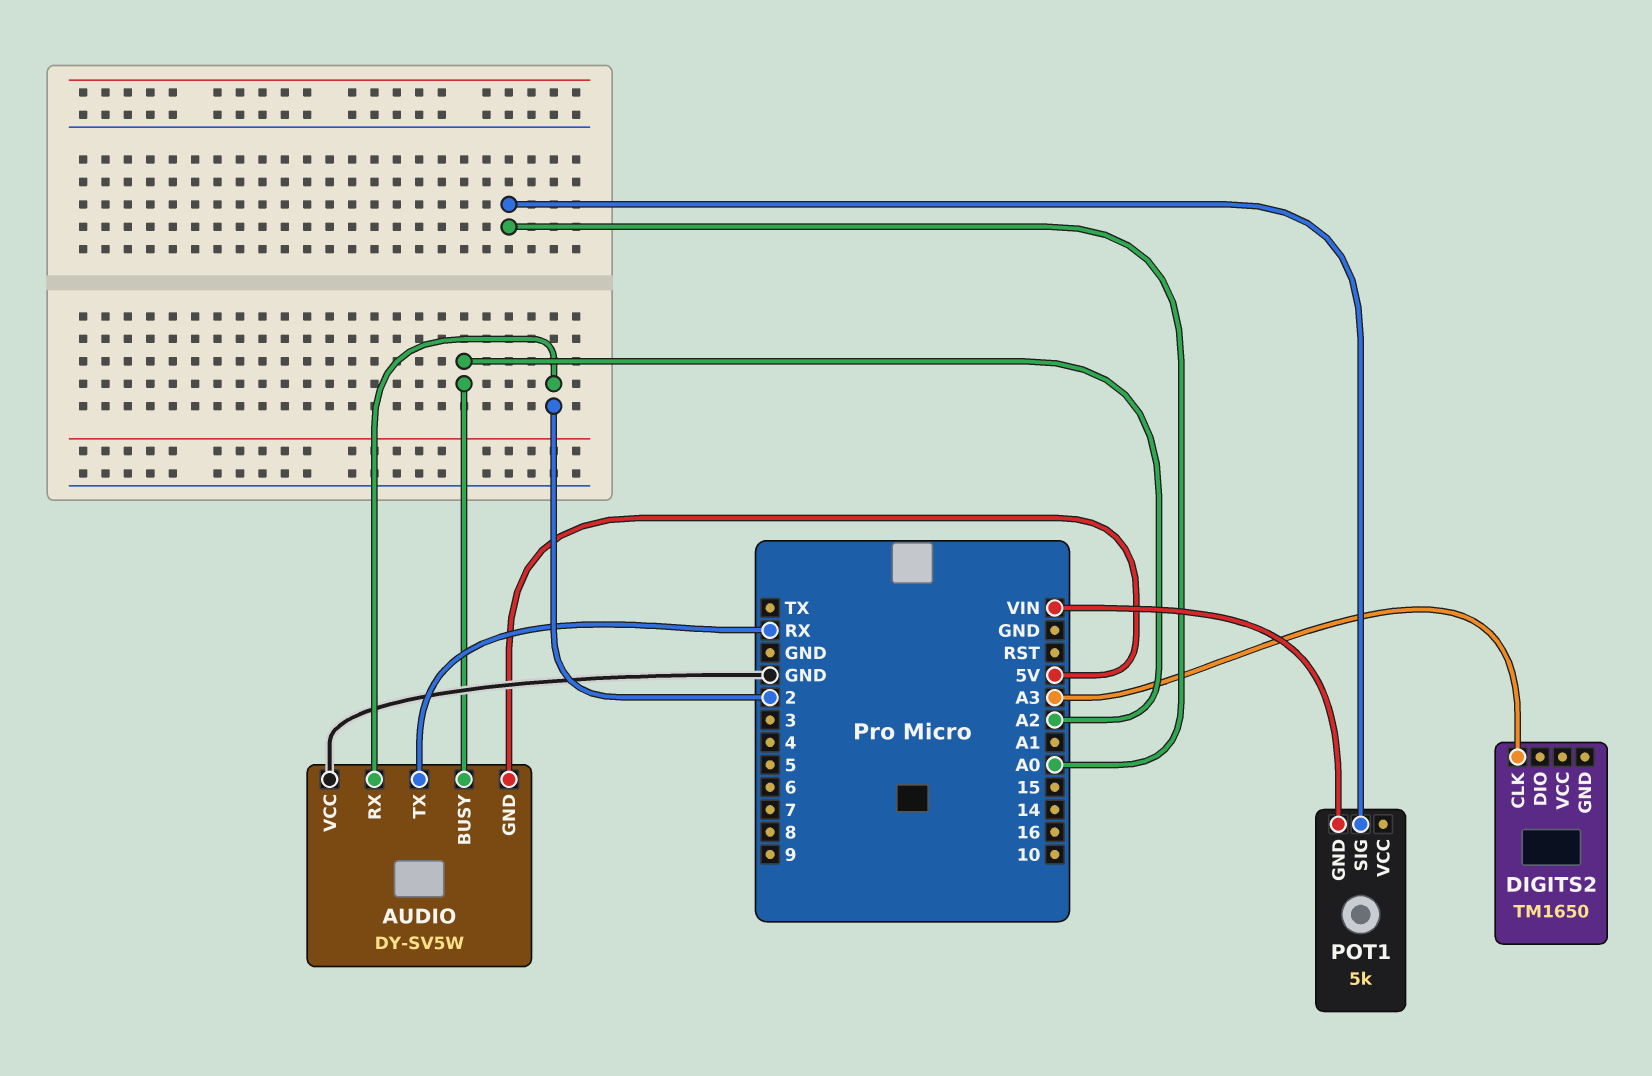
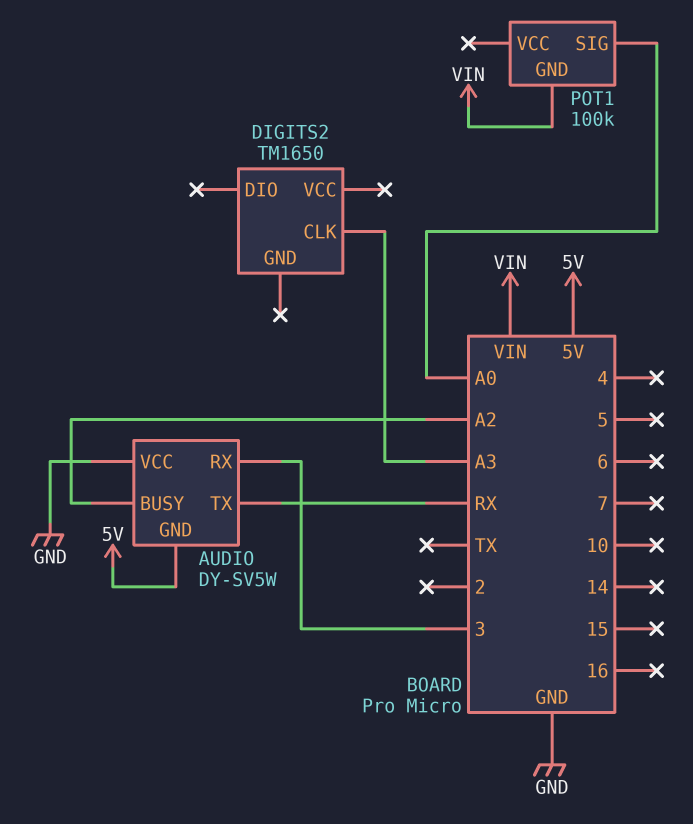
AUDIO pin RX: 2 -> 3
POT1: 5k -> 100k

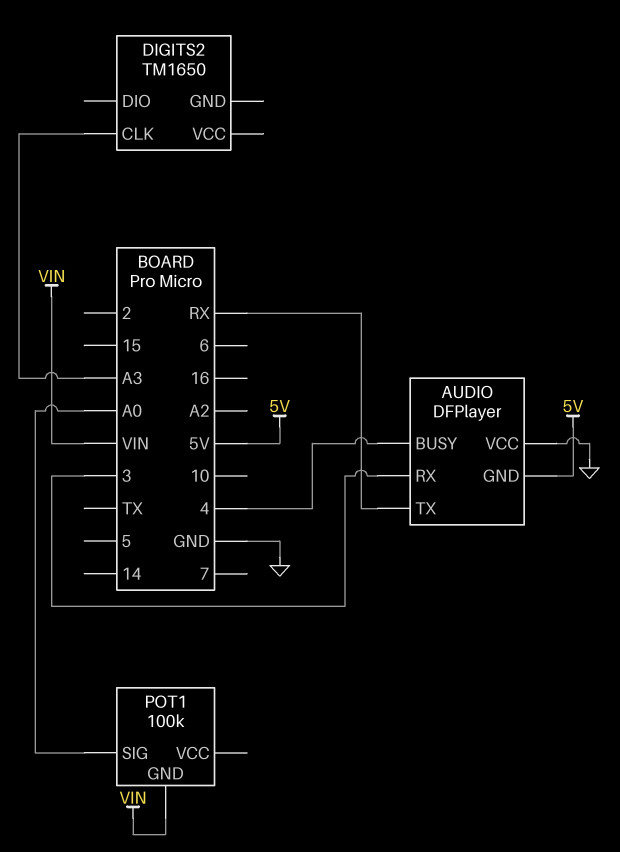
AUDIO: DY-SV5W -> DFPlayer
AUDIO pin BUSY: A2 -> 4

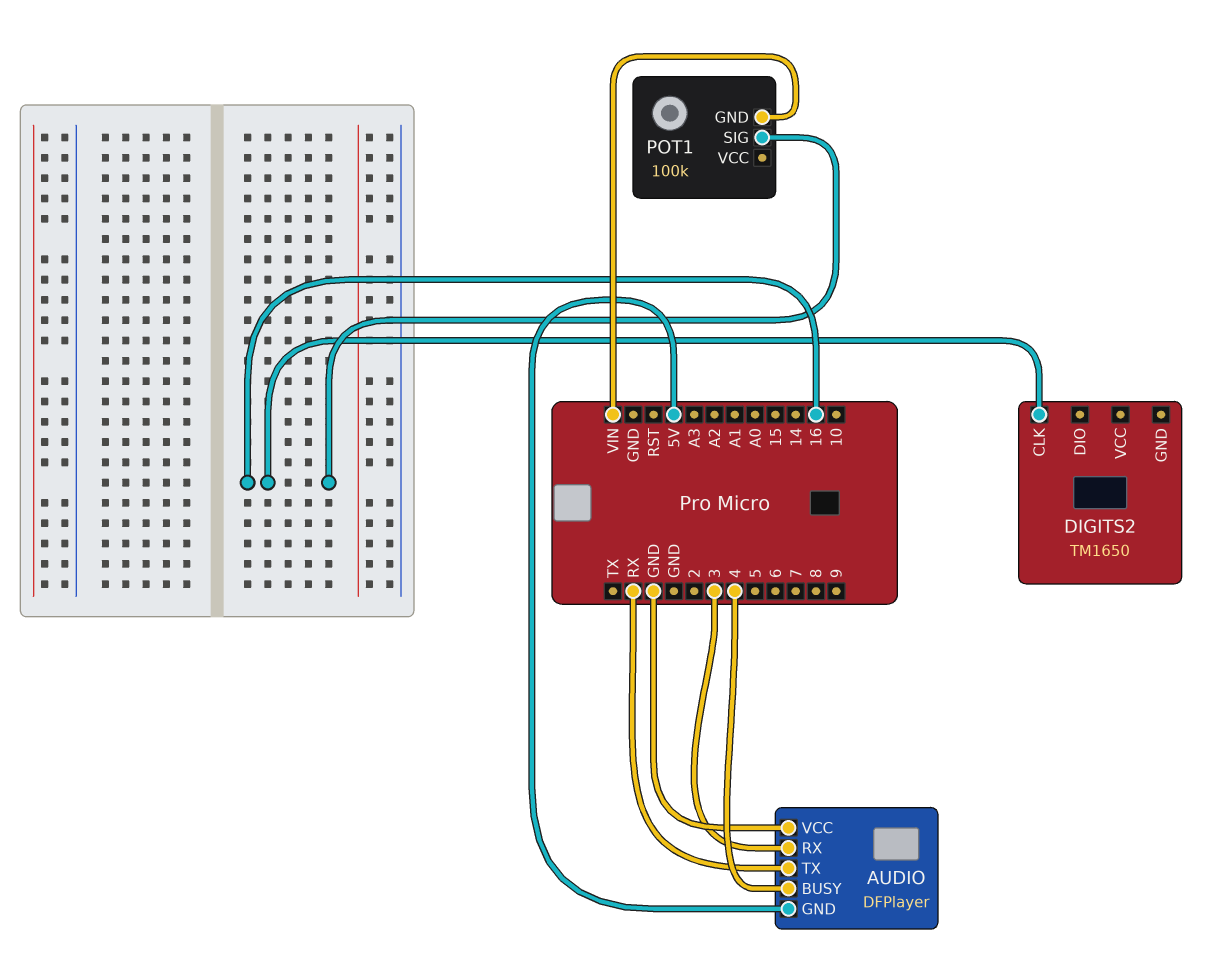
DIGITS2 pin CLK: A3 -> 16
POT1 pin SIG: A0 -> 16

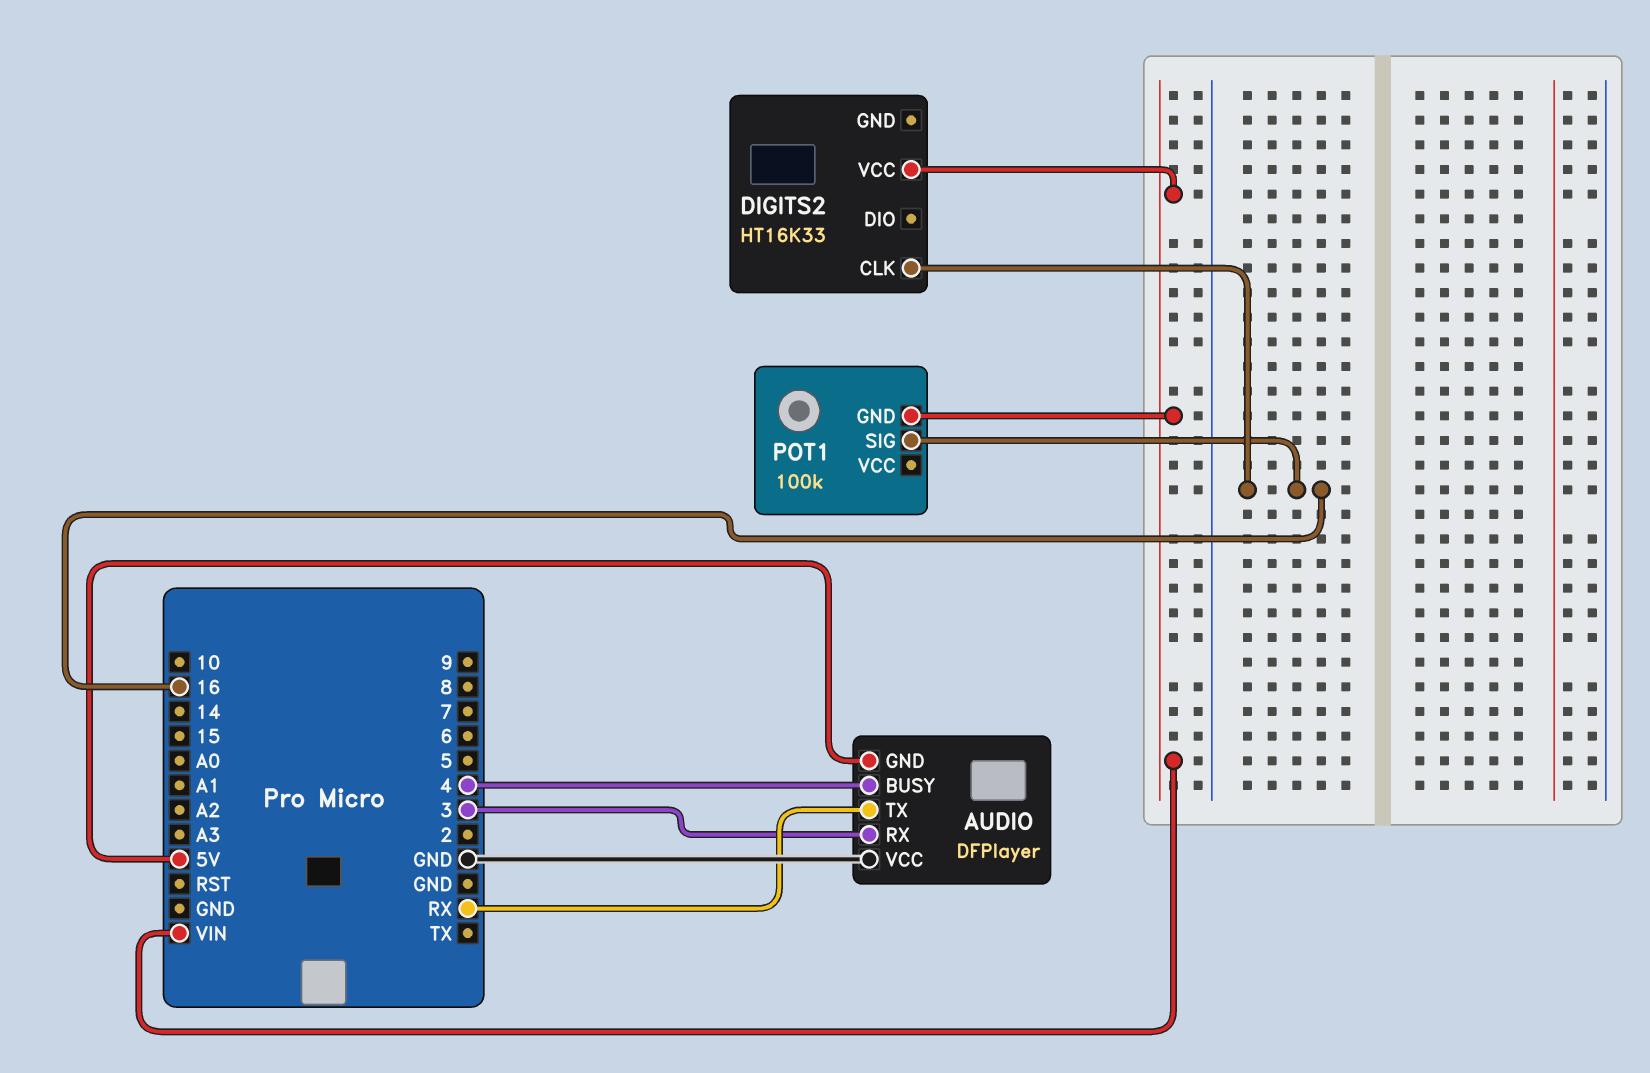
DIGITS2: TM1650 -> HT16K33
DIGITS2 pin VCC: none -> VIN

